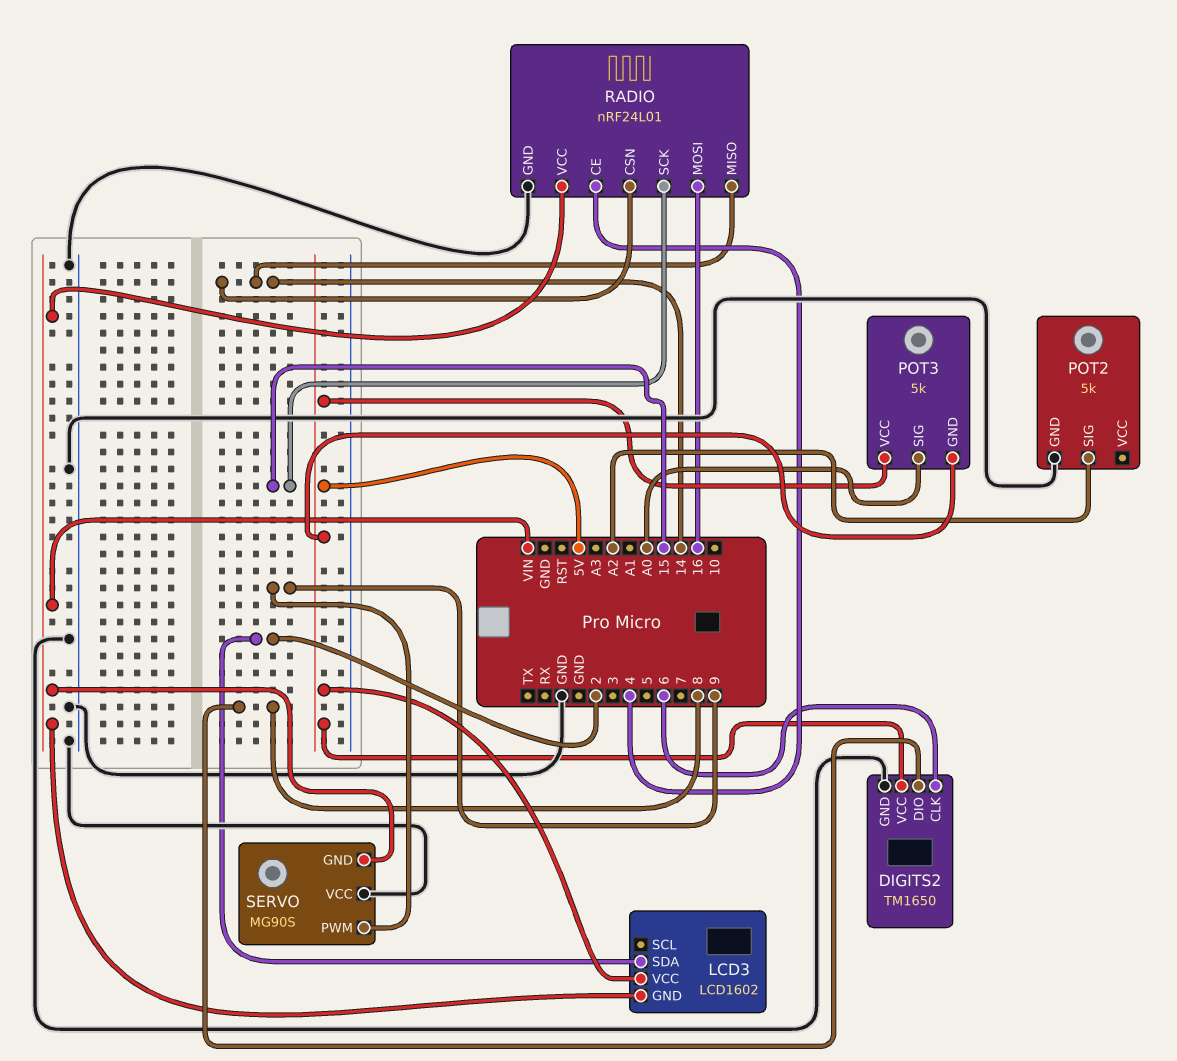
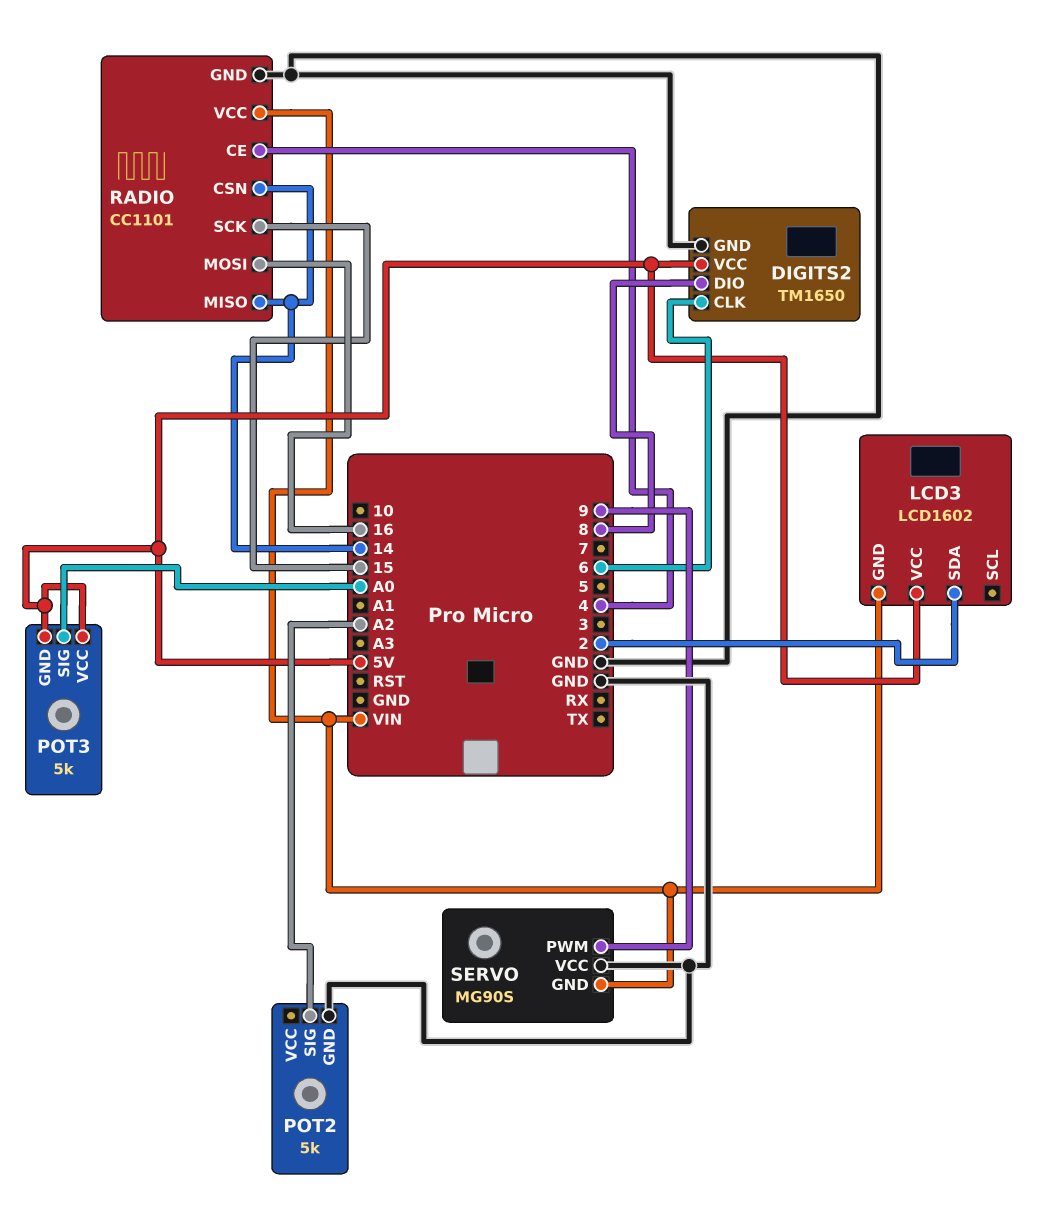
RADIO: nRF24L01 -> CC1101

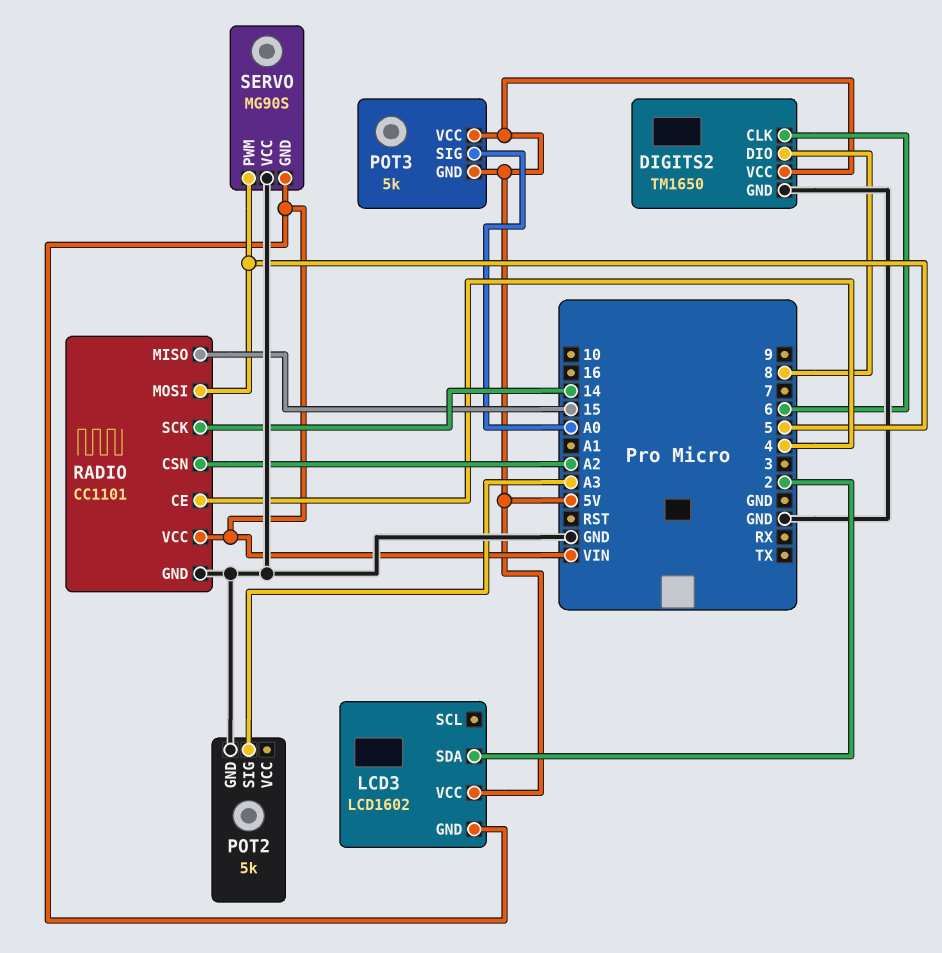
POT2 pin SIG: A2 -> A3
RADIO pin CSN: 14 -> A2
RADIO pin MISO: 14 -> 15
RADIO pin MOSI: 16 -> 5
RADIO pin SCK: 15 -> 14
SERVO pin PWM: 9 -> 5

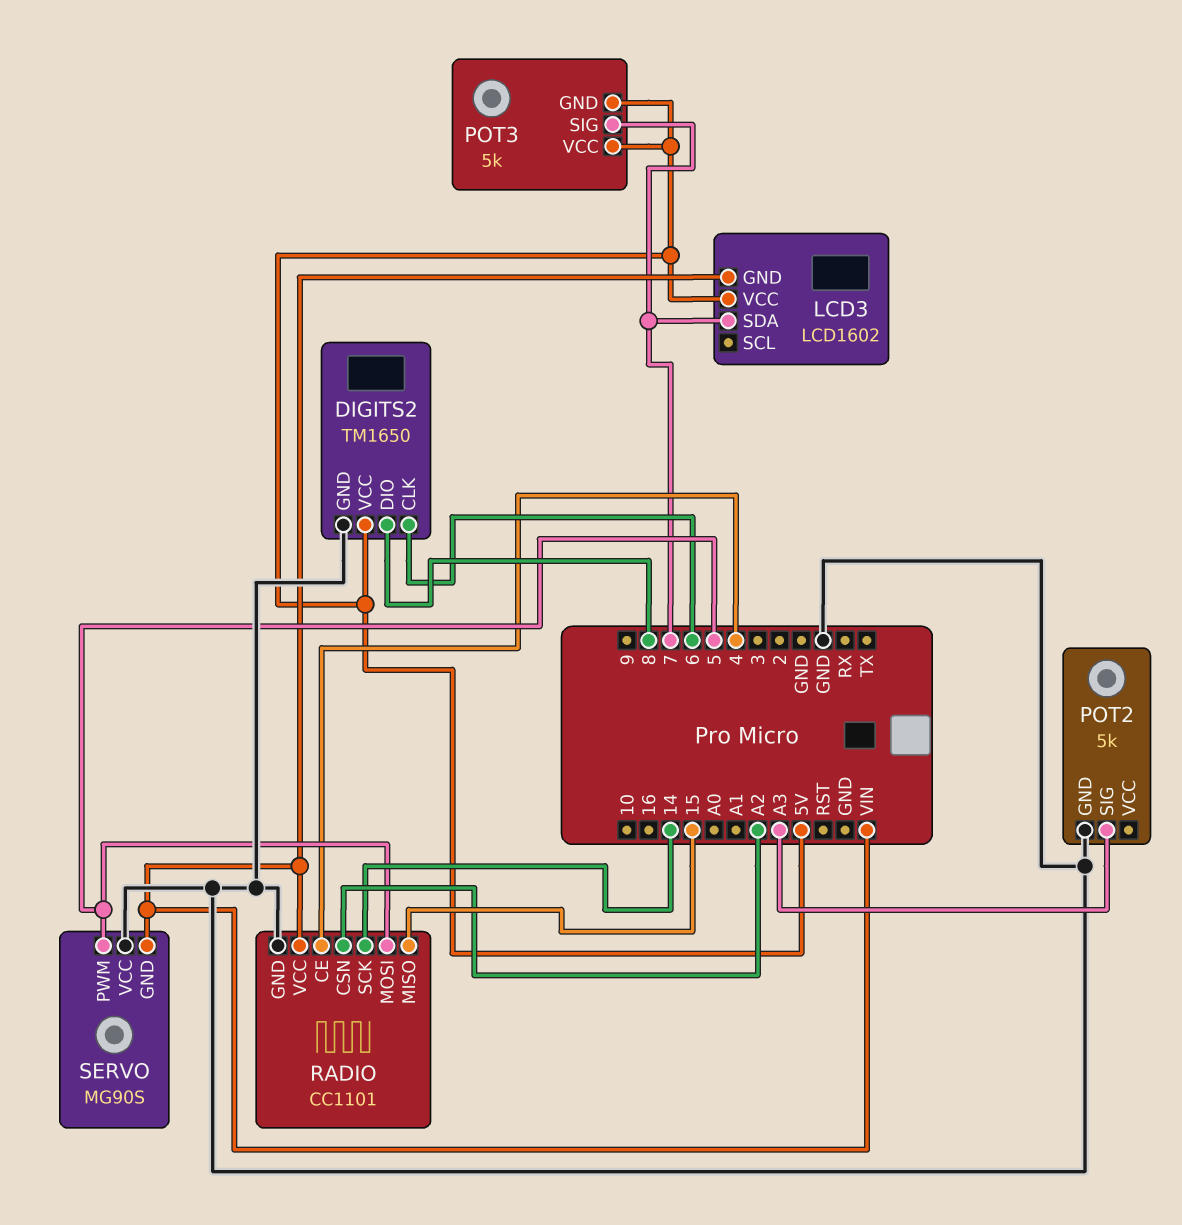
LCD3 pin SDA: 2 -> 7
POT3 pin SIG: A0 -> 7

